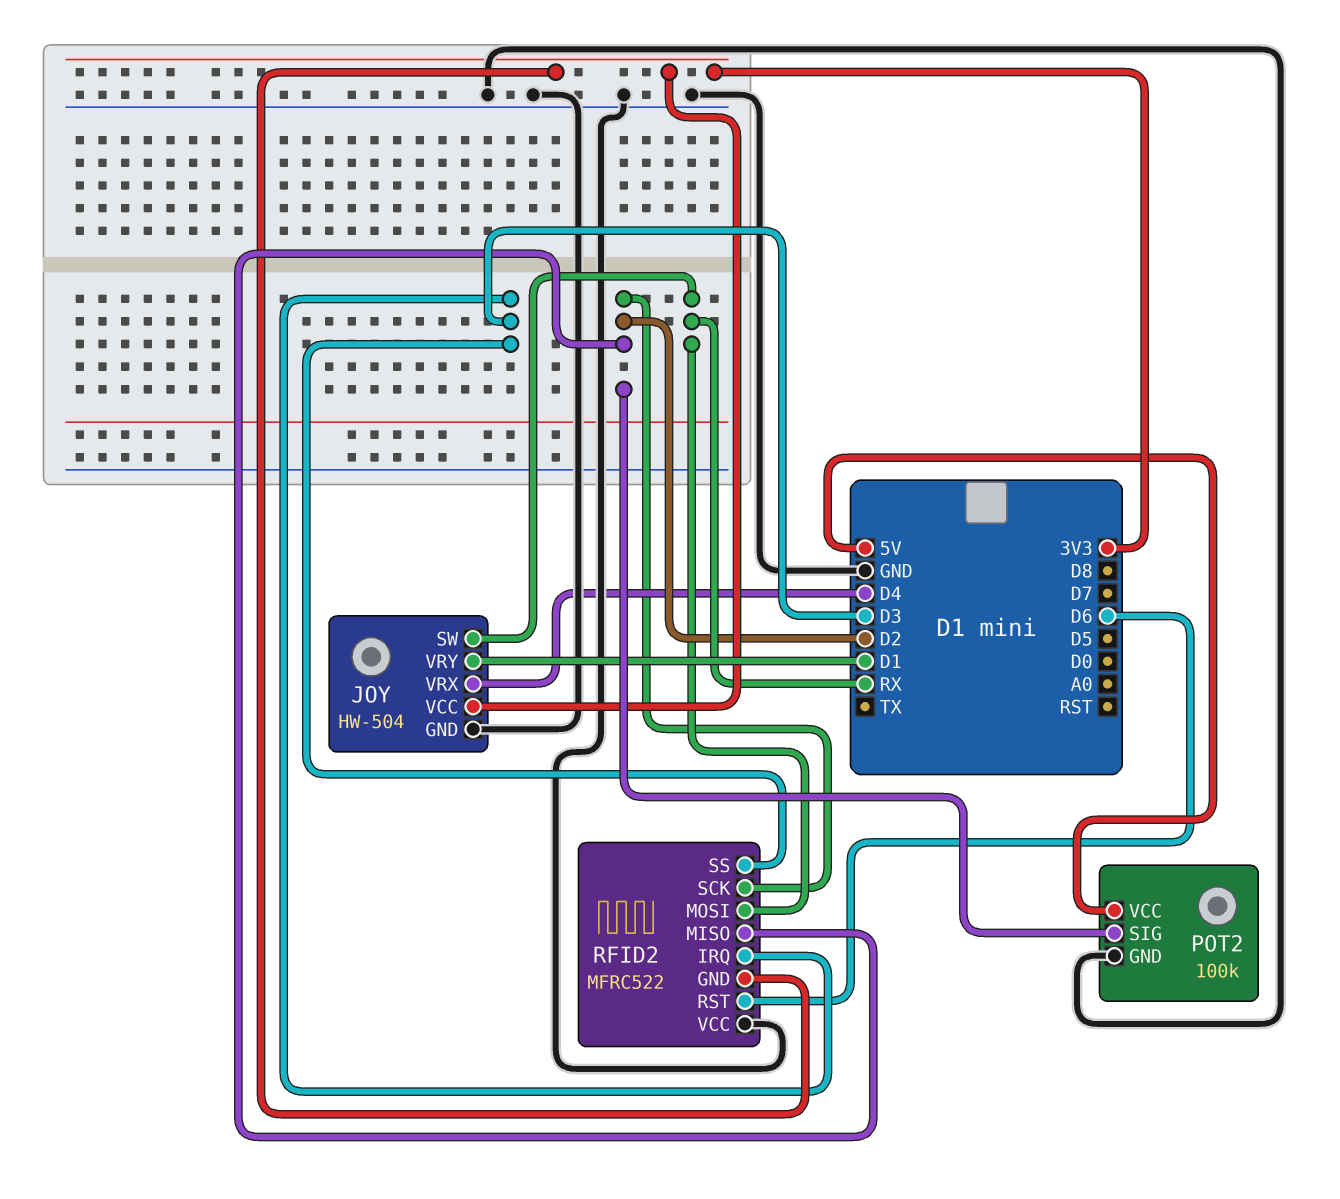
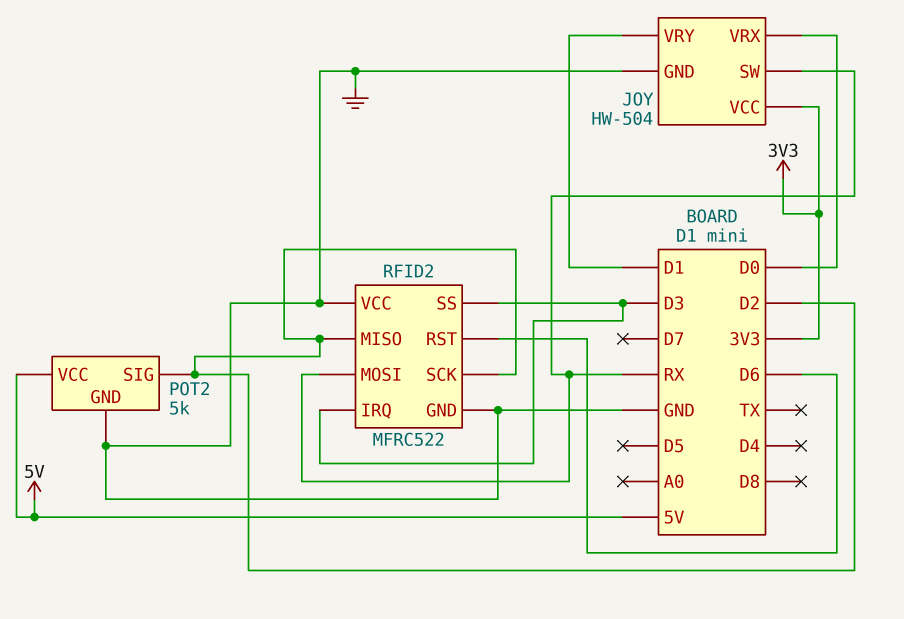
JOY pin VRX: D4 -> D0
POT2: 100k -> 5k
RFID2 pin GND: 3V3 -> GND

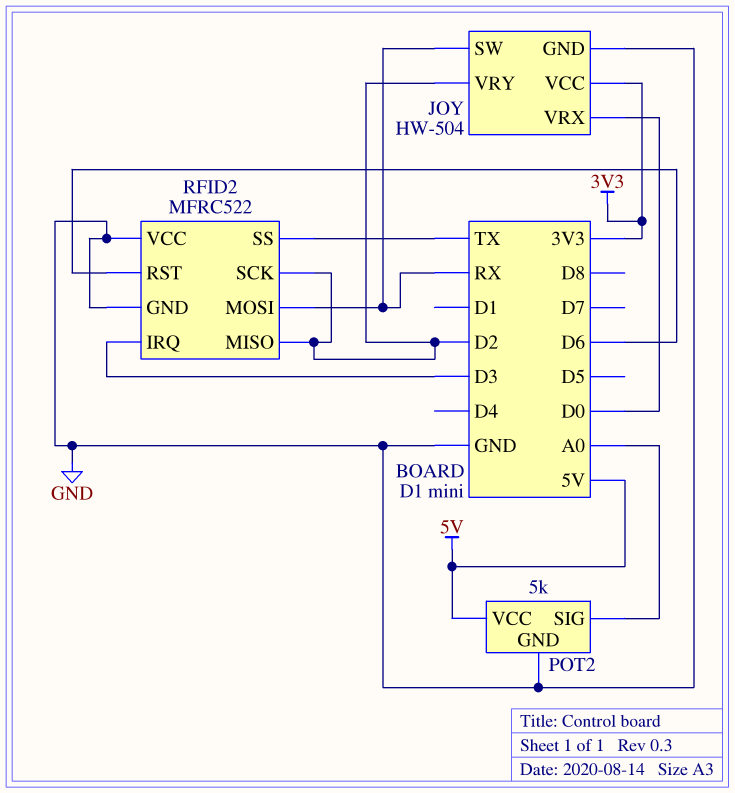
JOY pin VRY: D1 -> D2
POT2 pin SIG: D2 -> A0
RFID2 pin SS: D3 -> TX

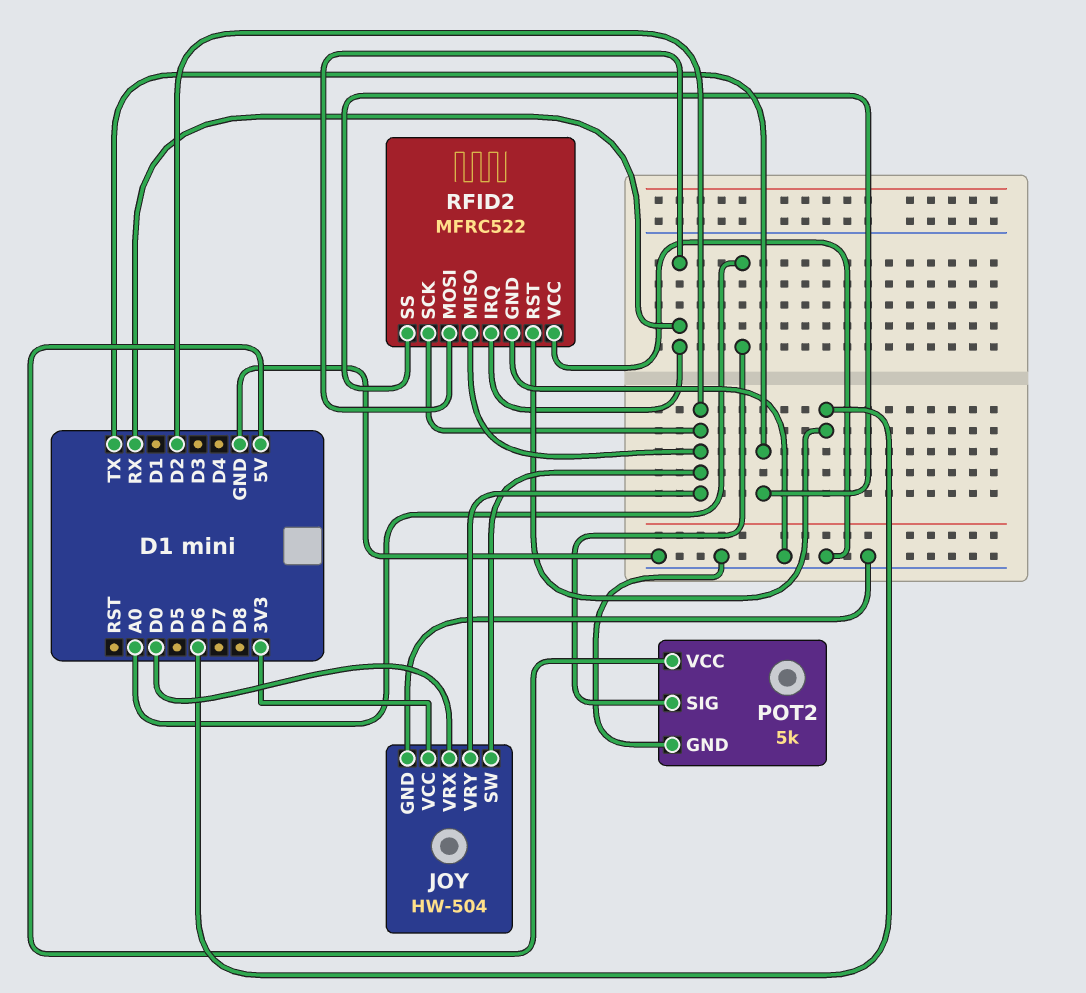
JOY pin SW: RX -> D2
RFID2 pin IRQ: D3 -> RX

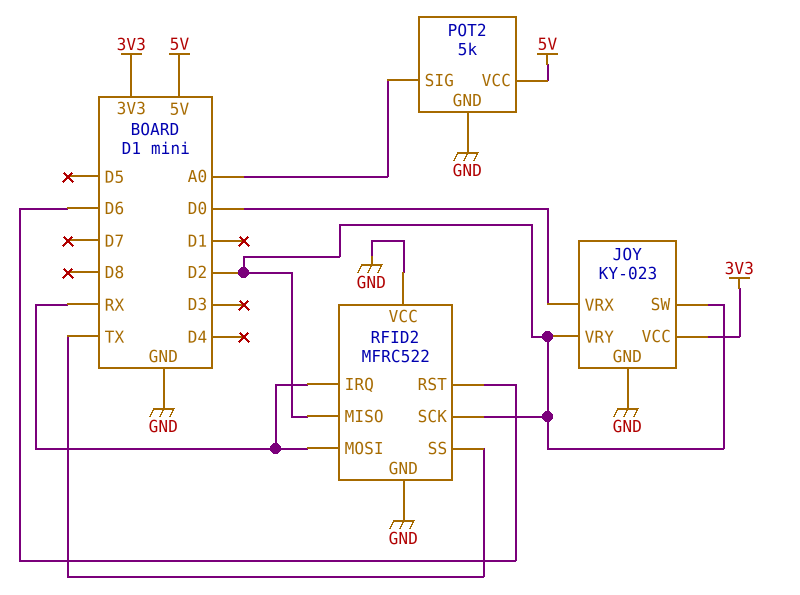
JOY: HW-504 -> KY-023

